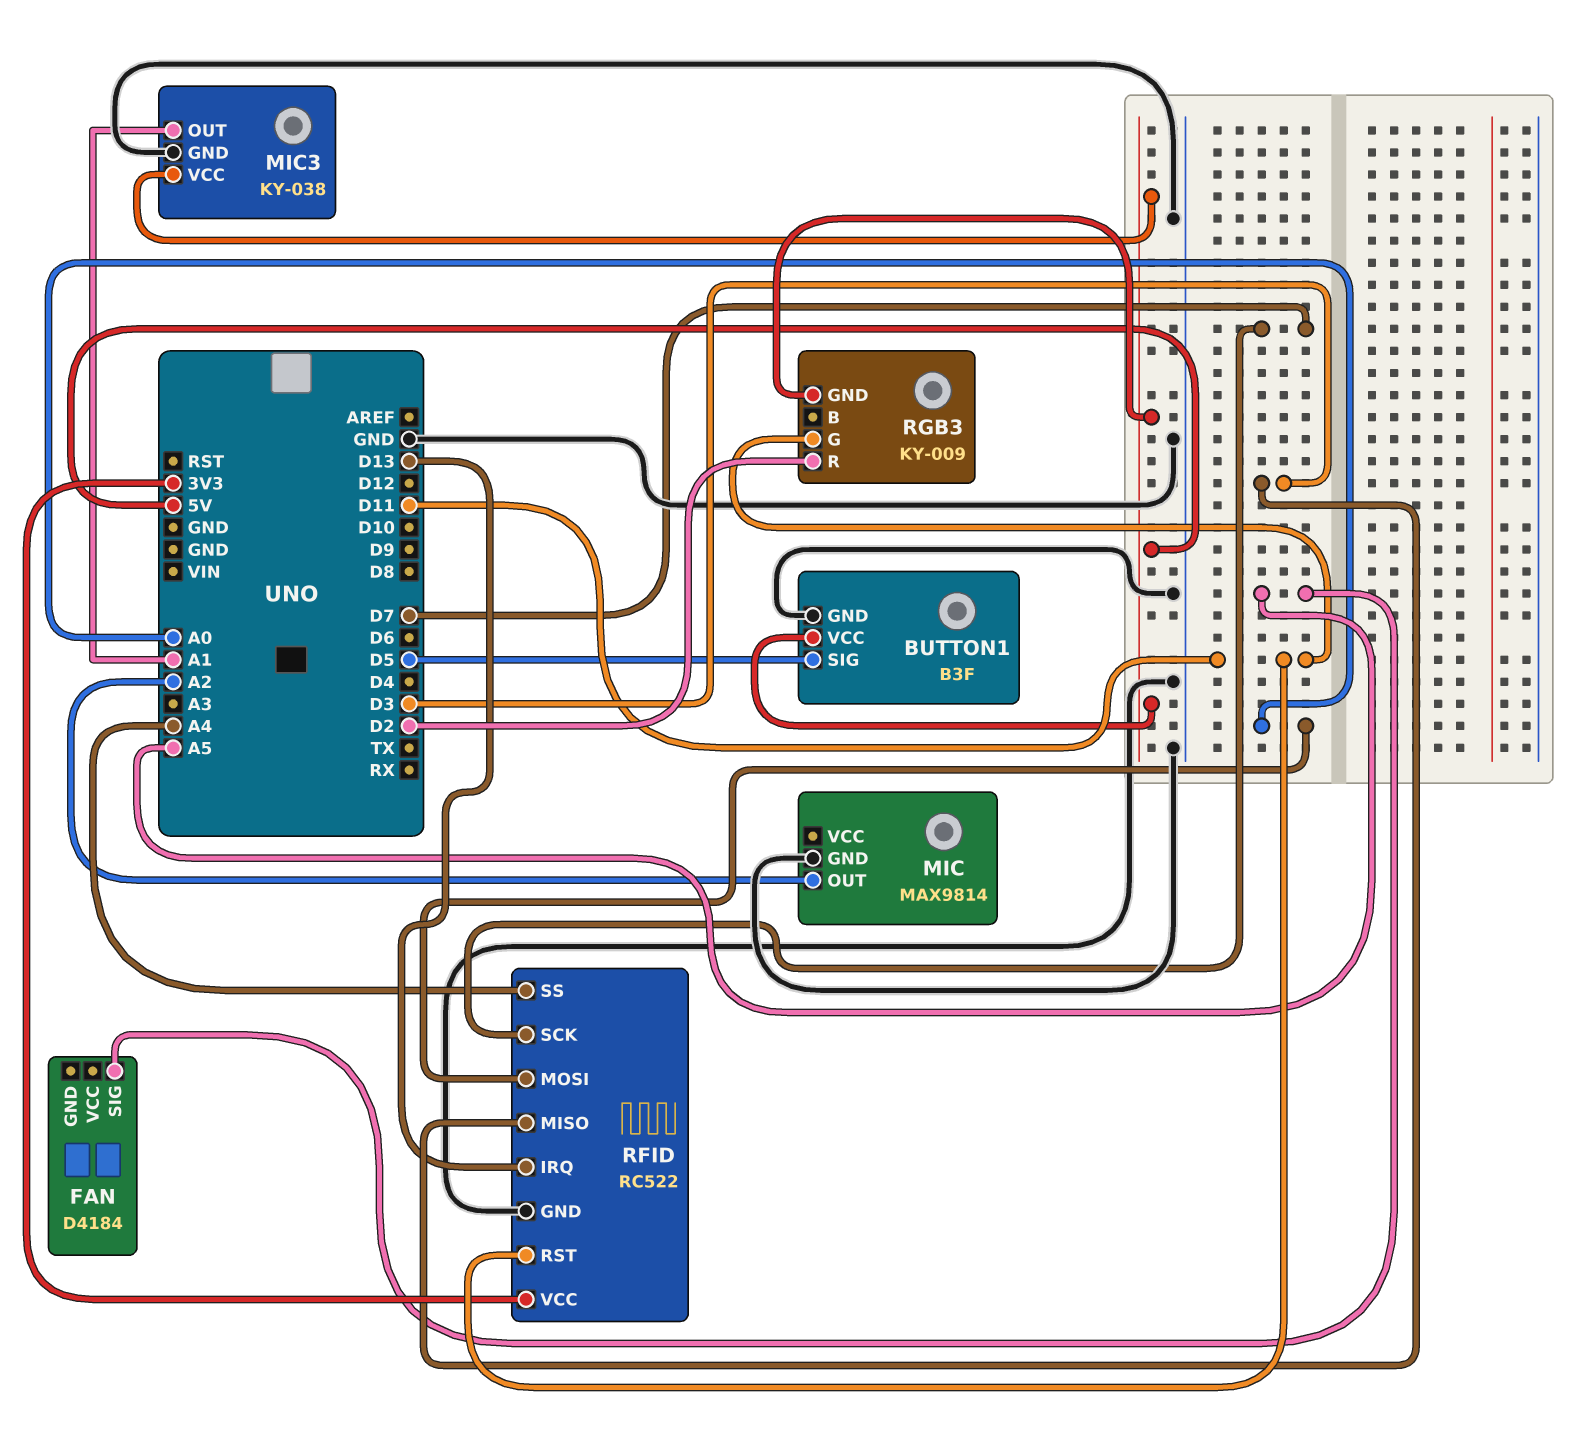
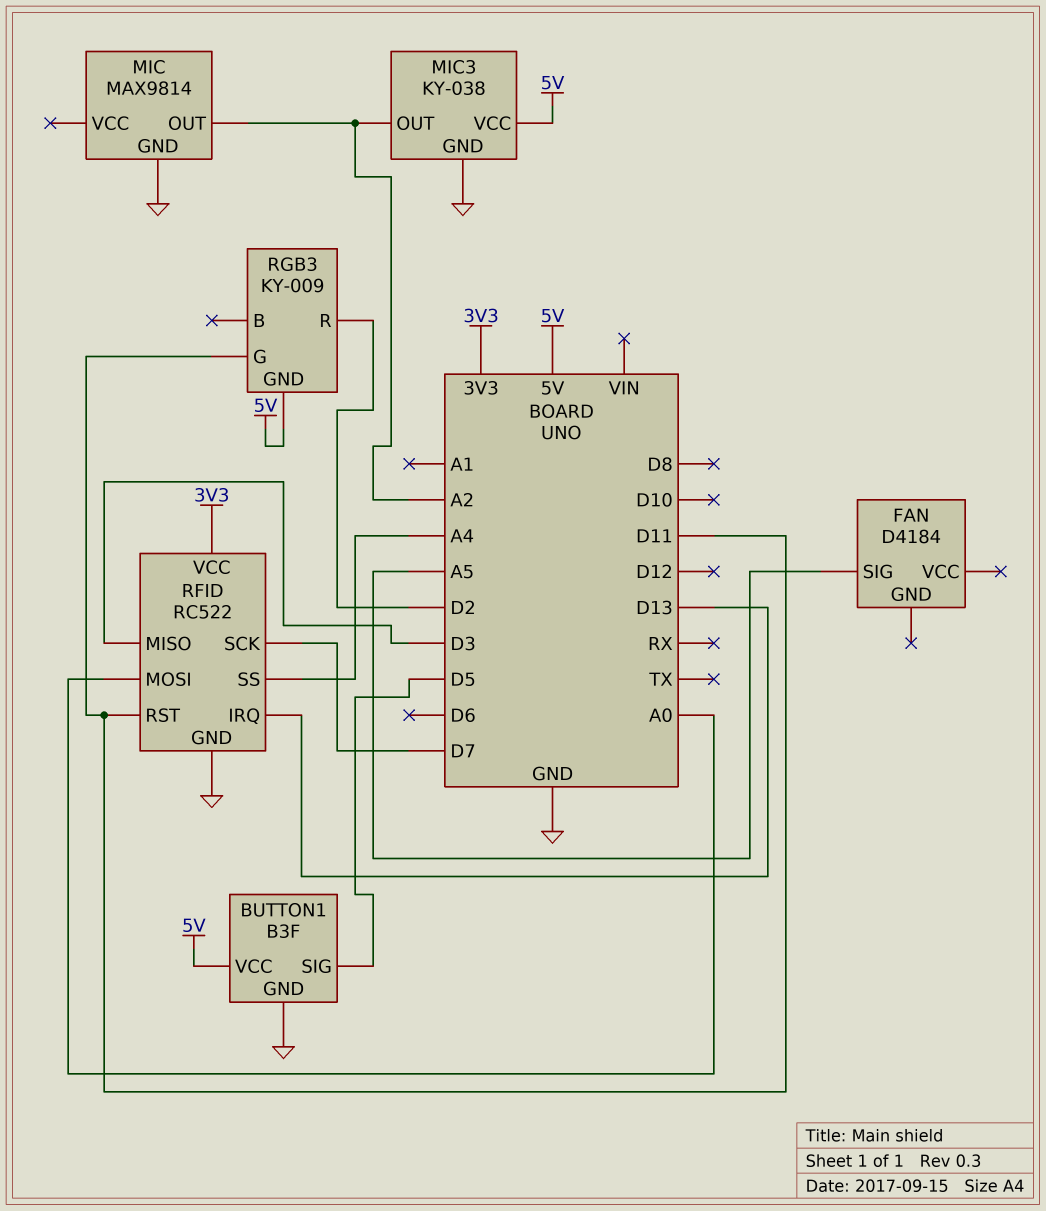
MIC3 pin OUT: A1 -> A2

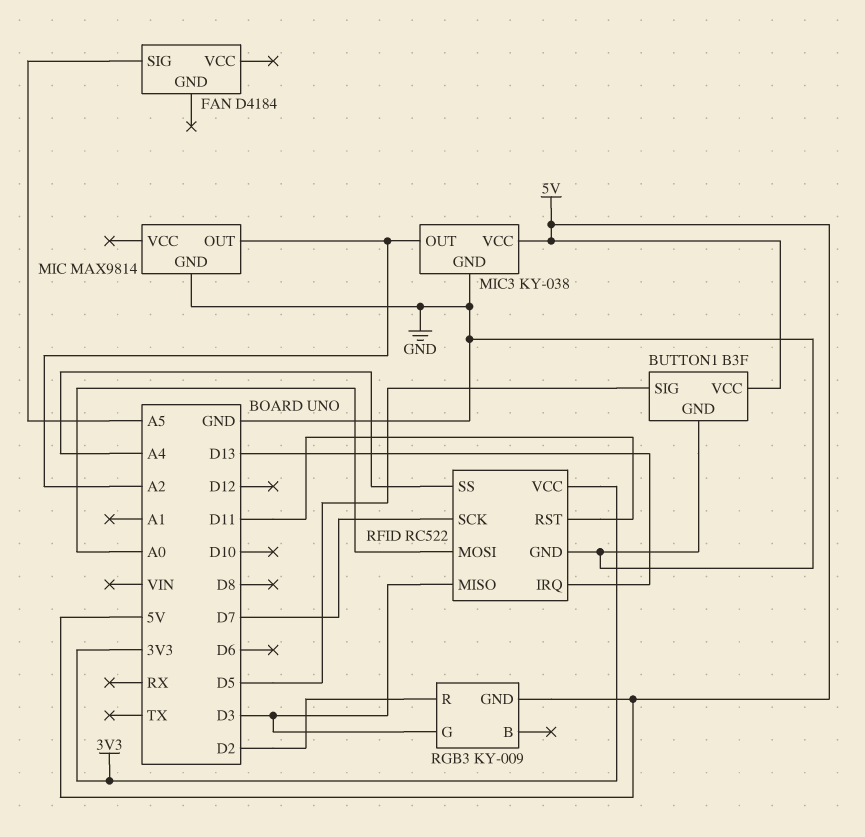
RGB3 pin G: D11 -> D3

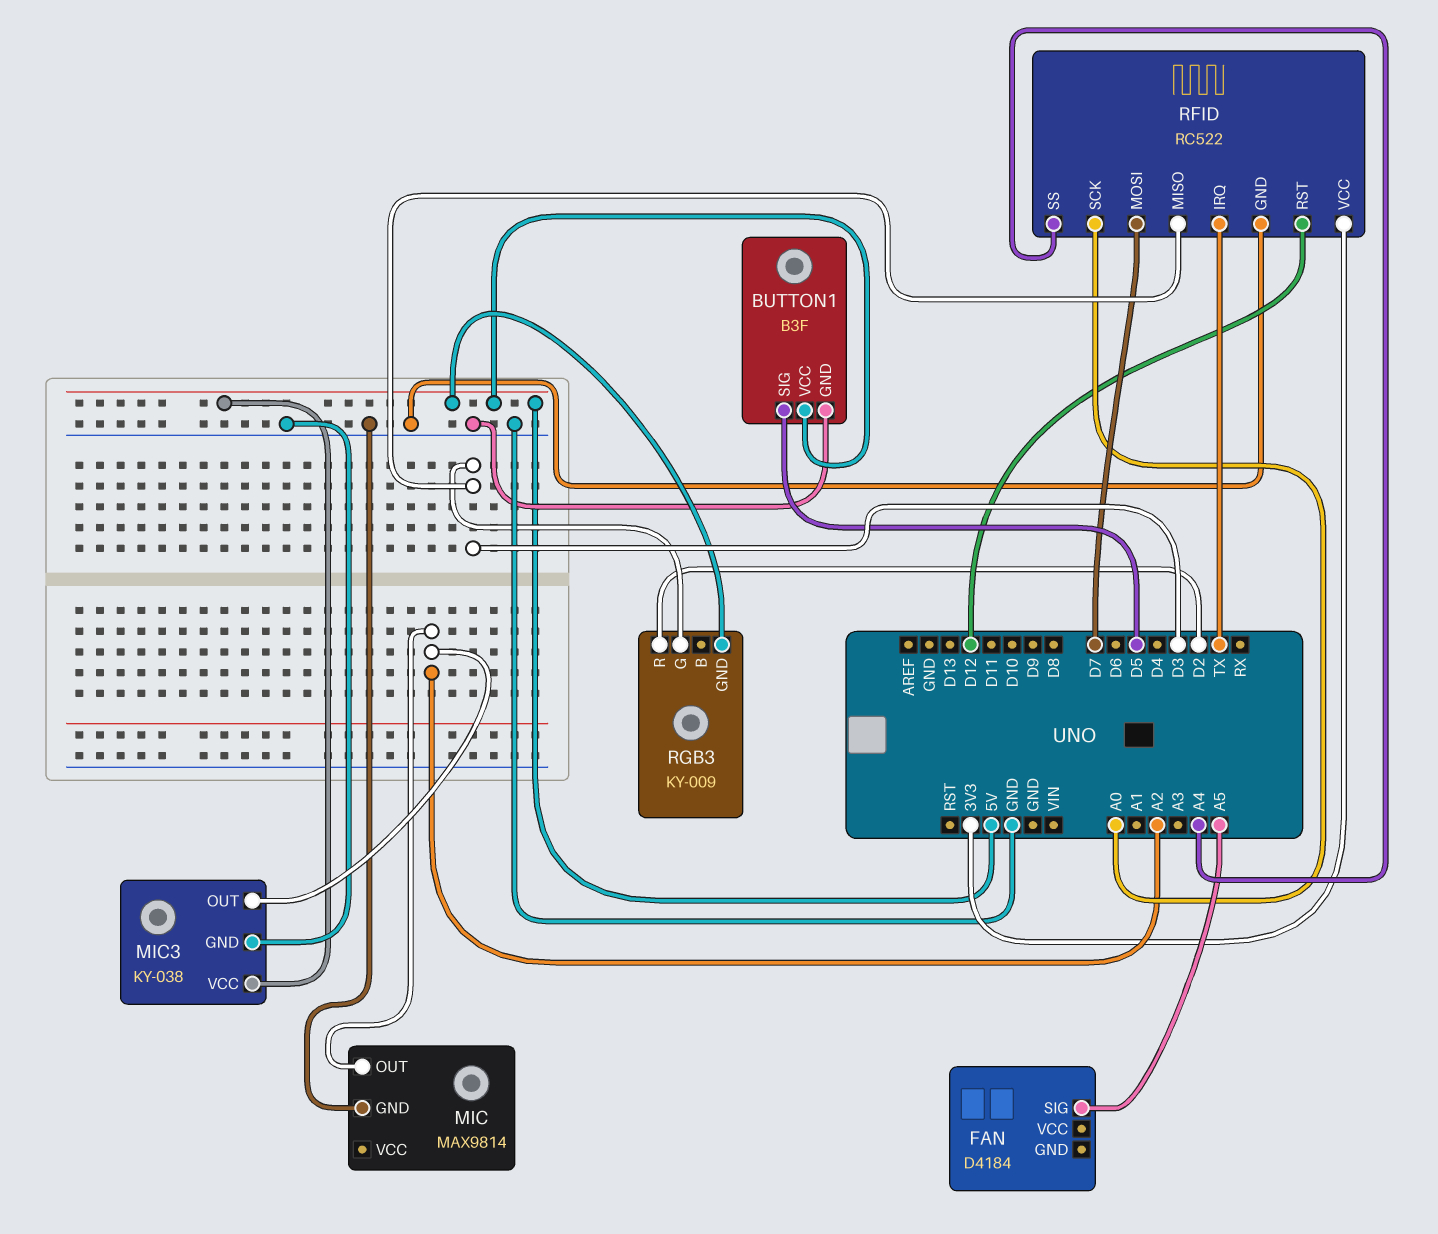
RFID pin IRQ: D13 -> TX
RFID pin MOSI: A0 -> D7
RFID pin RST: D11 -> D12
RFID pin SCK: D7 -> A0

